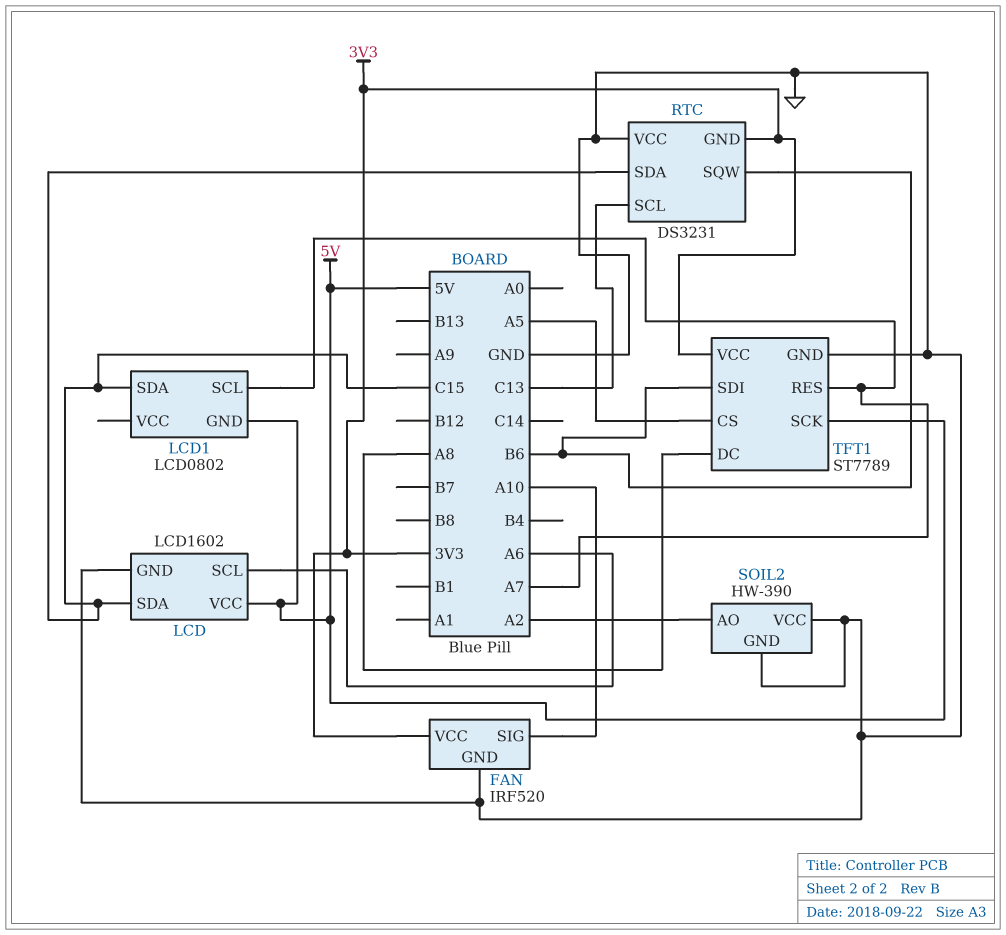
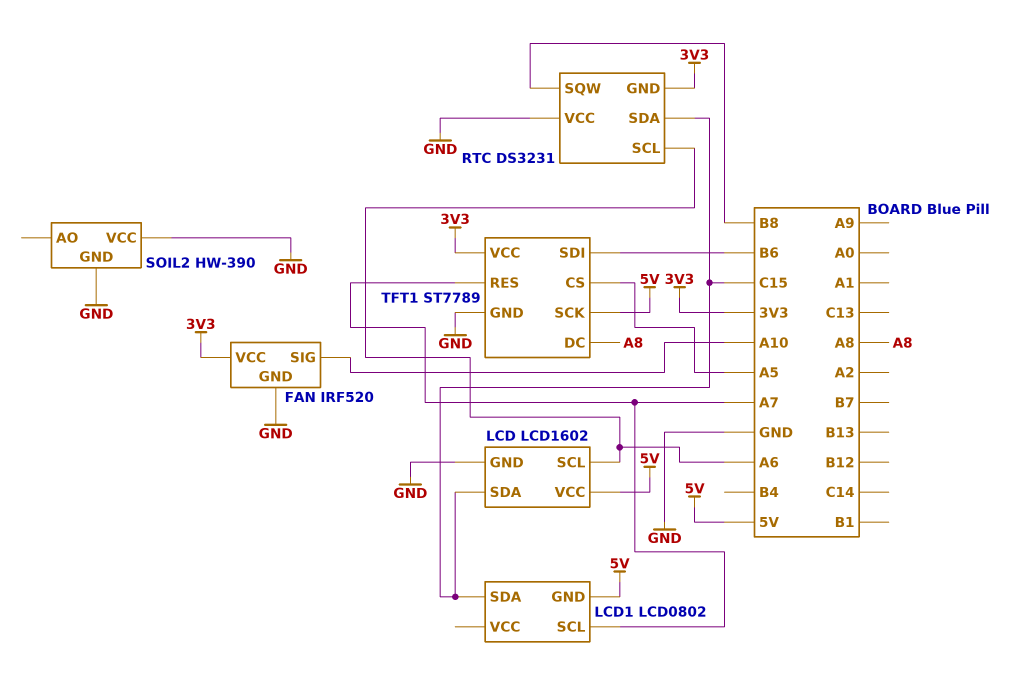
RTC pin SCL: C13 -> A6
RTC pin SQW: B6 -> B8
SOIL2 pin AO: A2 -> none

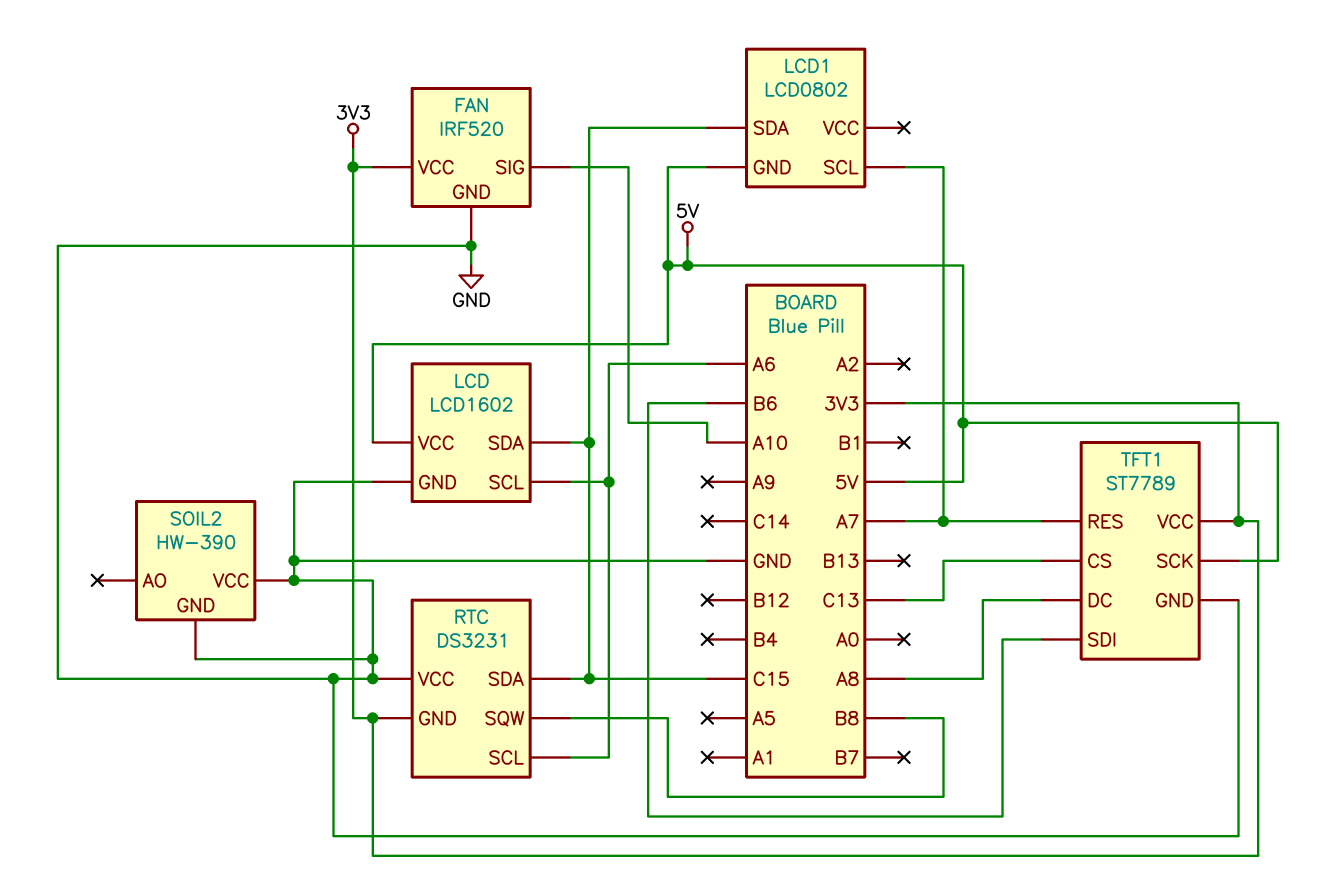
TFT1 pin CS: A5 -> C13

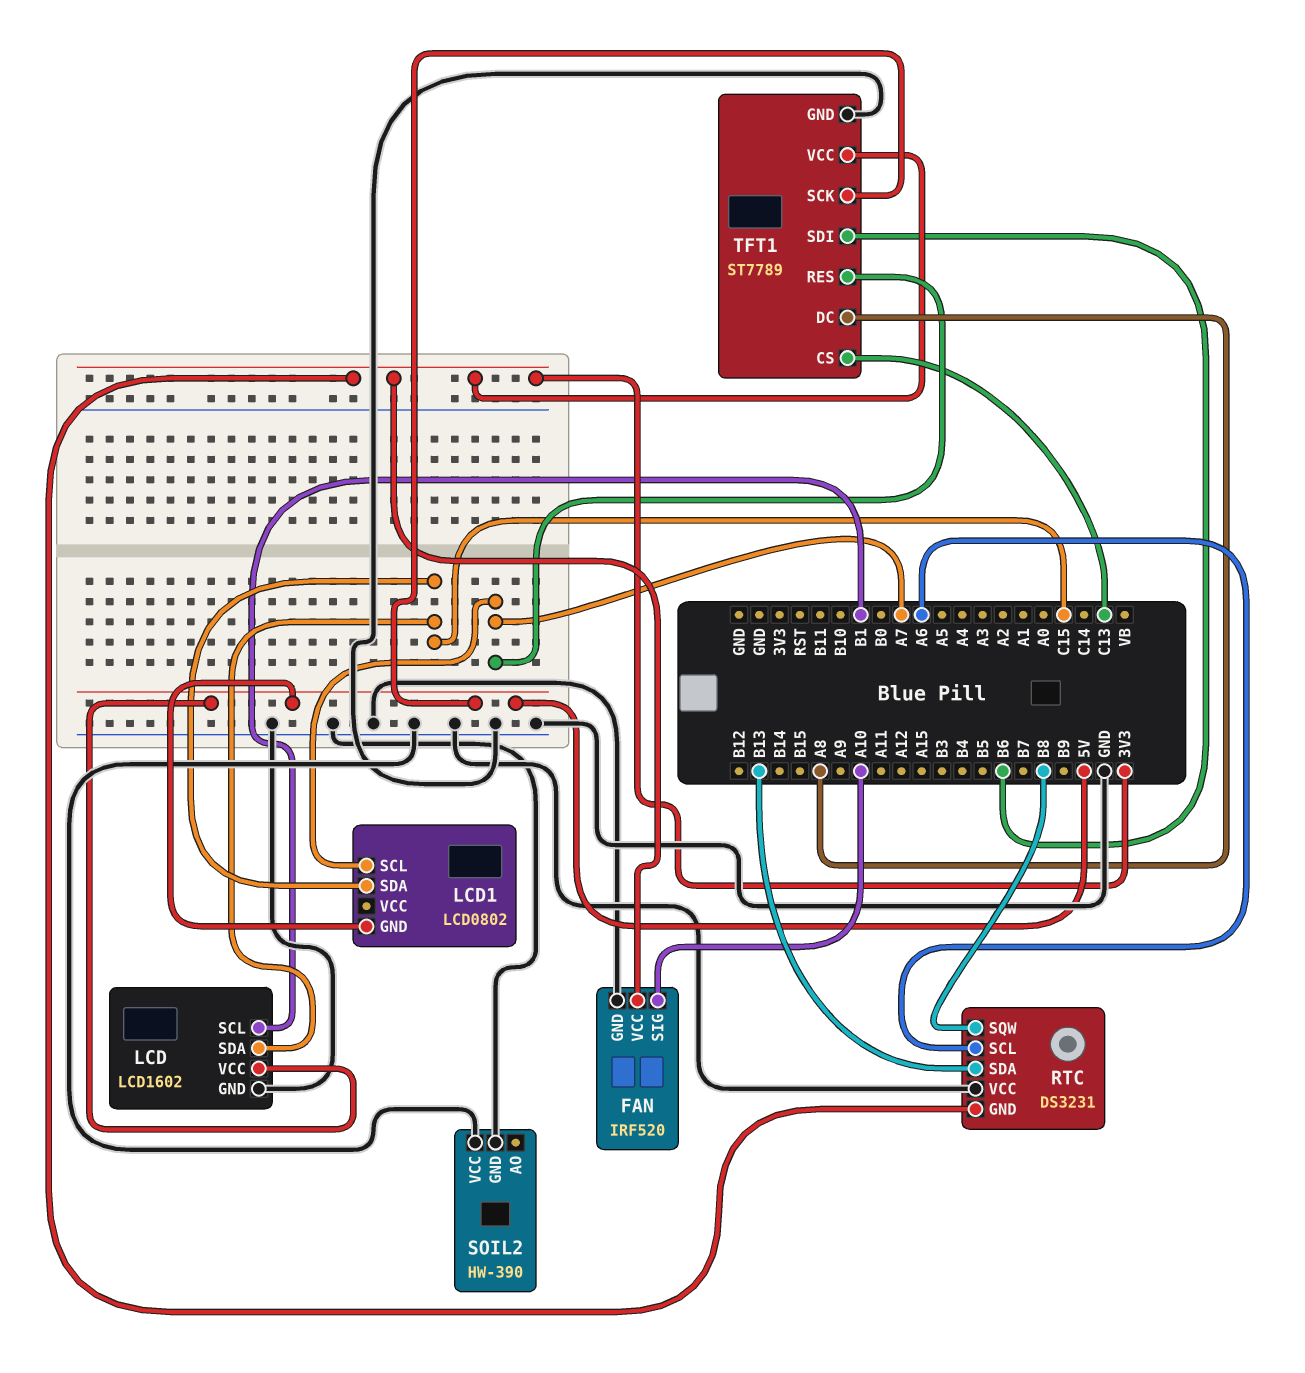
LCD pin SCL: A6 -> B1
RTC pin SDA: C15 -> B13

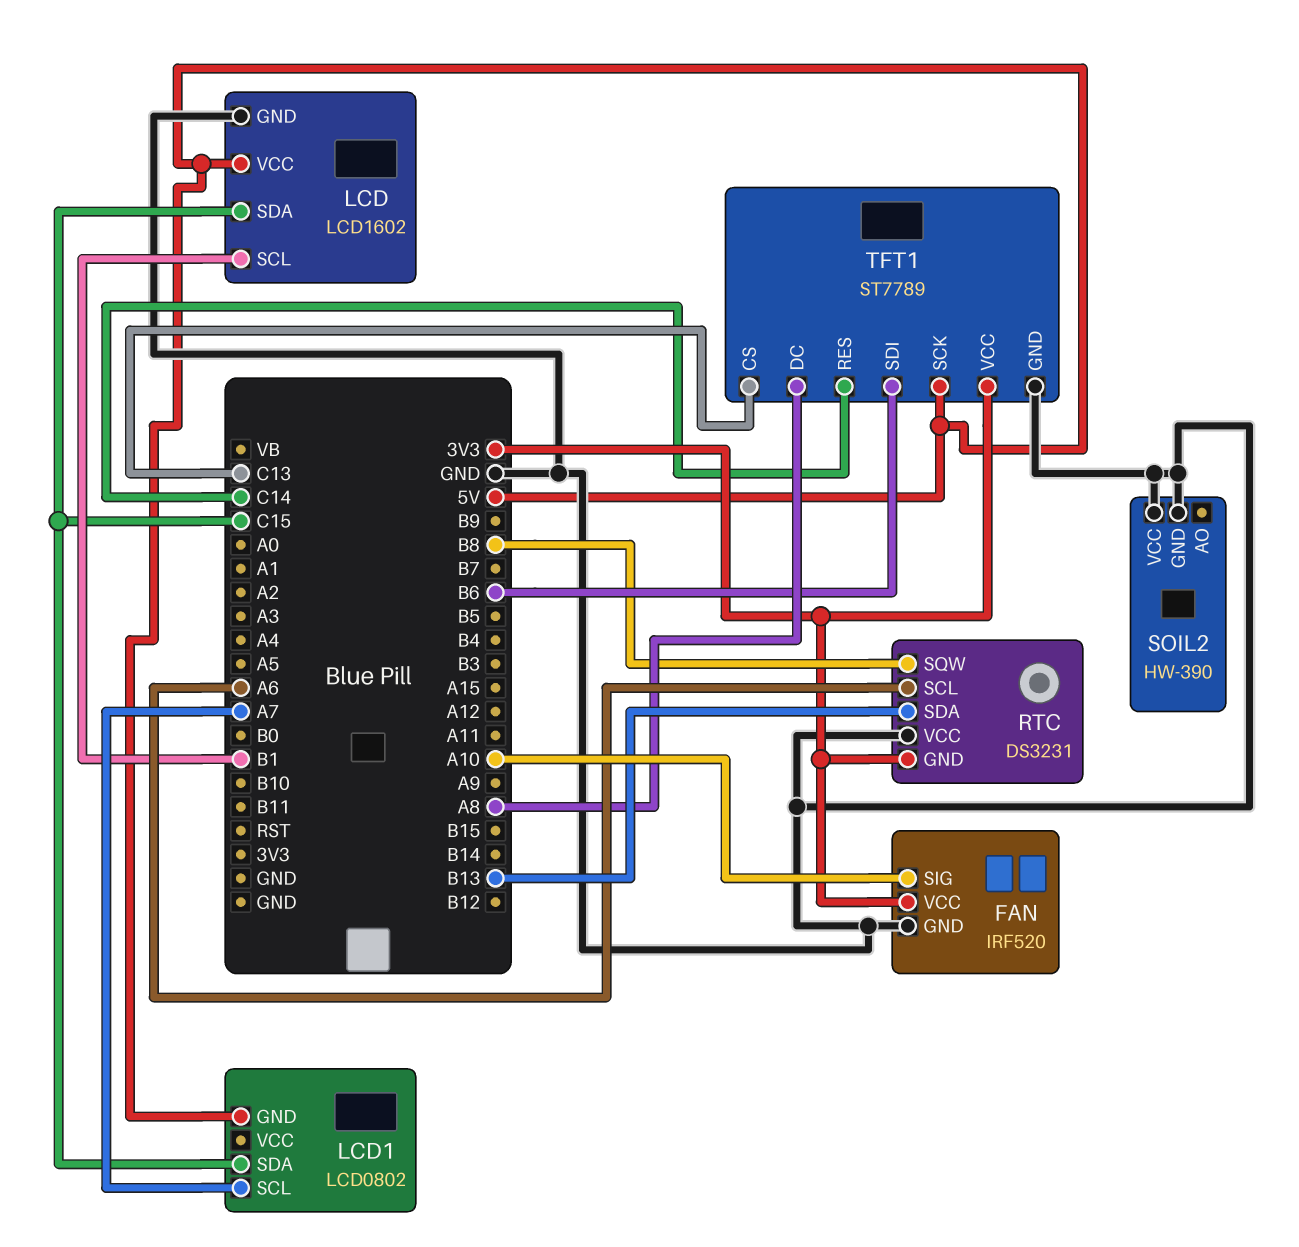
TFT1 pin RES: A7 -> C14

